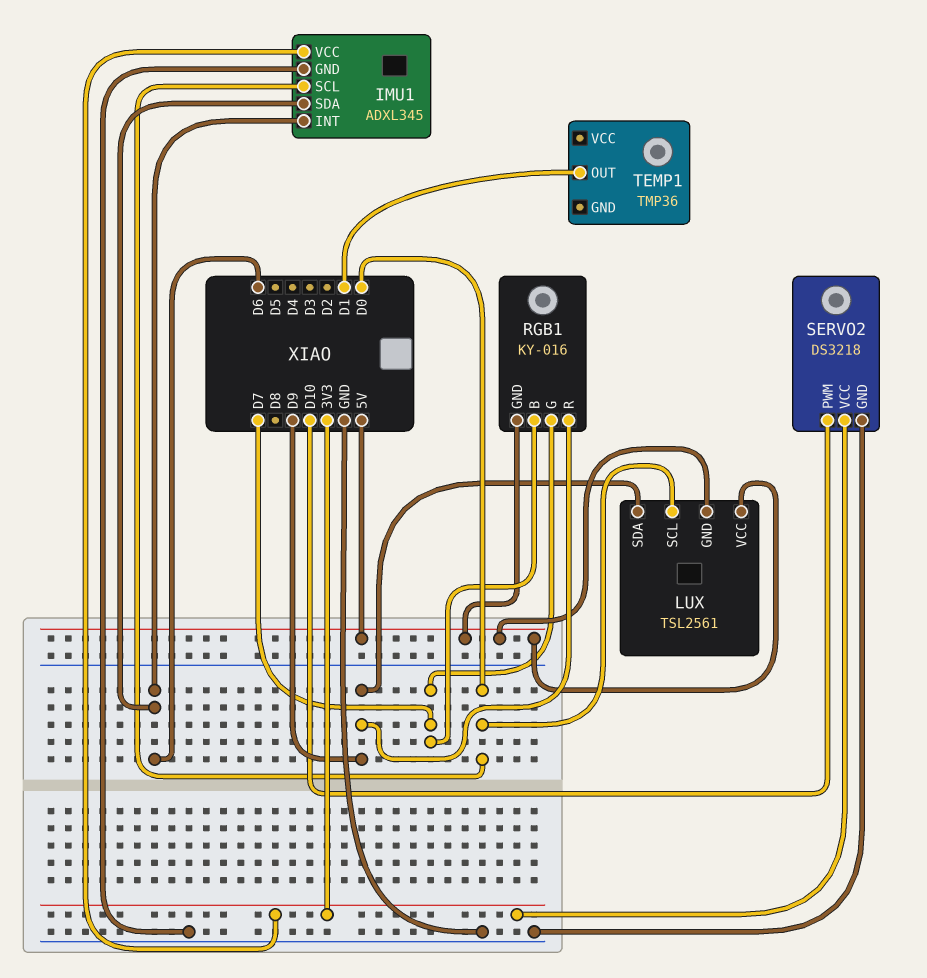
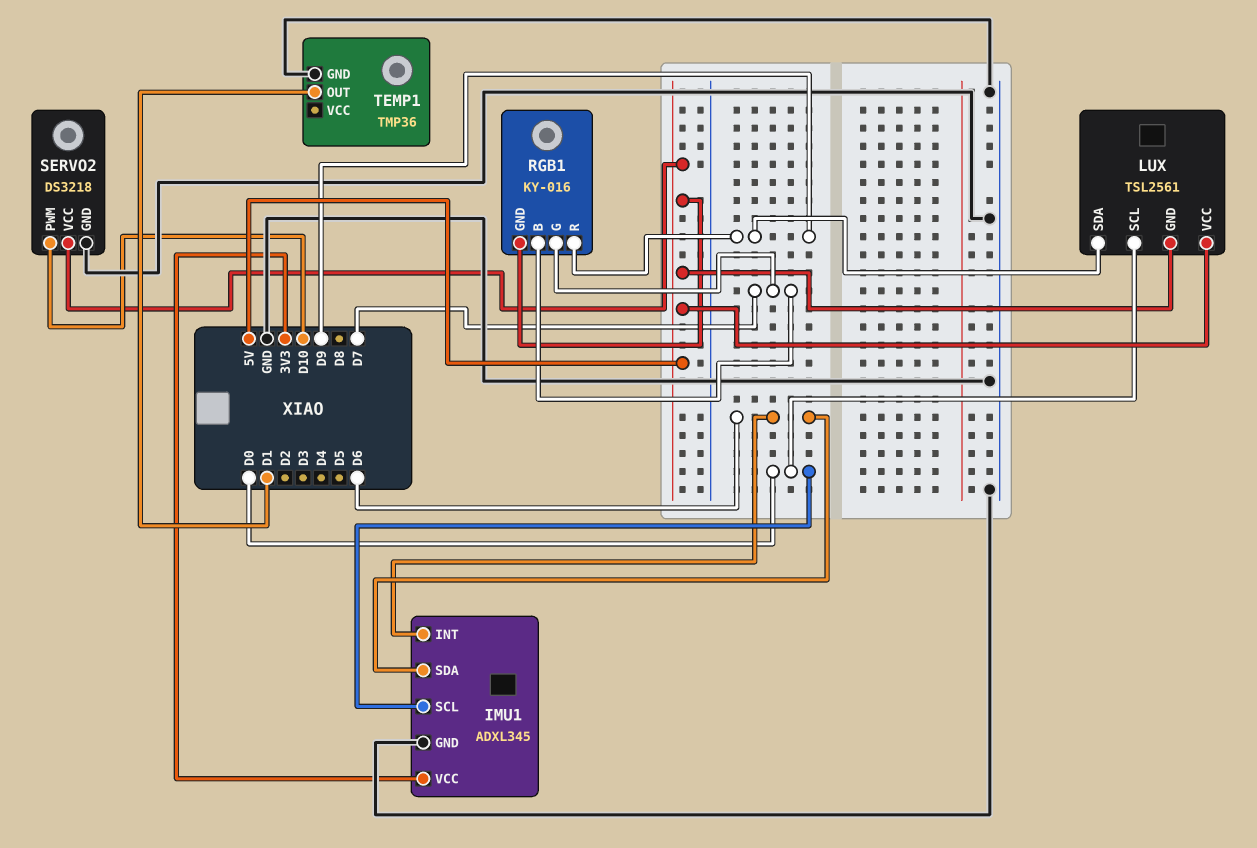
SERVO2 pin VCC: 3V3 -> 5V
TEMP1 pin GND: none -> GND

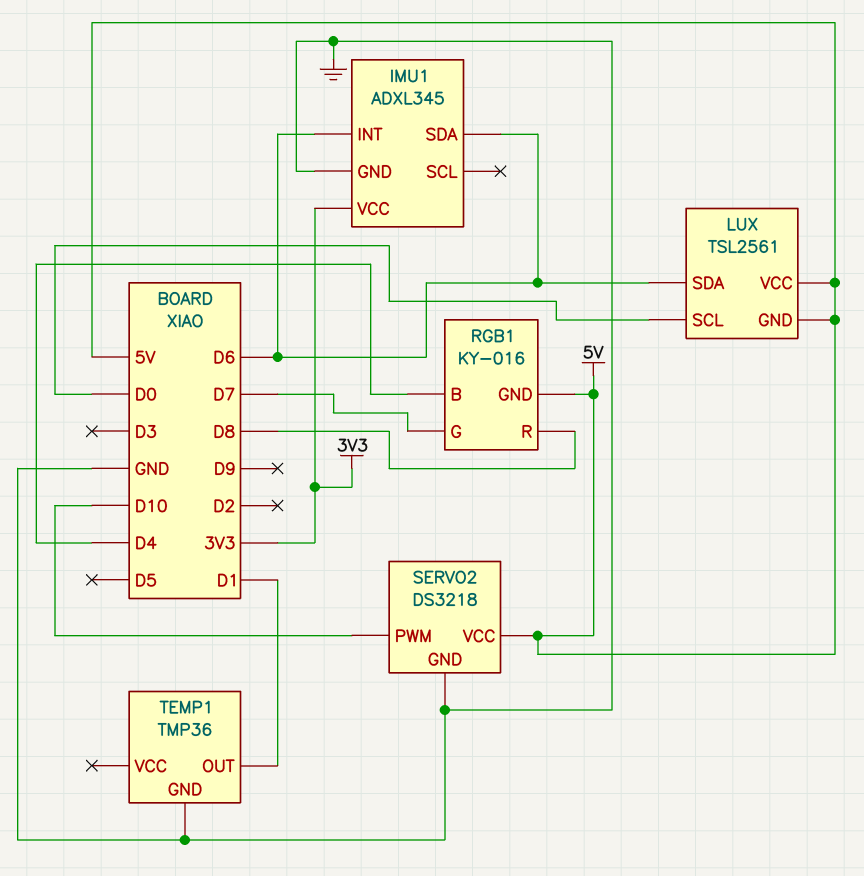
IMU1 pin SCL: D0 -> none
LUX pin SDA: D9 -> D6
RGB1 pin B: D7 -> D4
RGB1 pin R: D9 -> D8

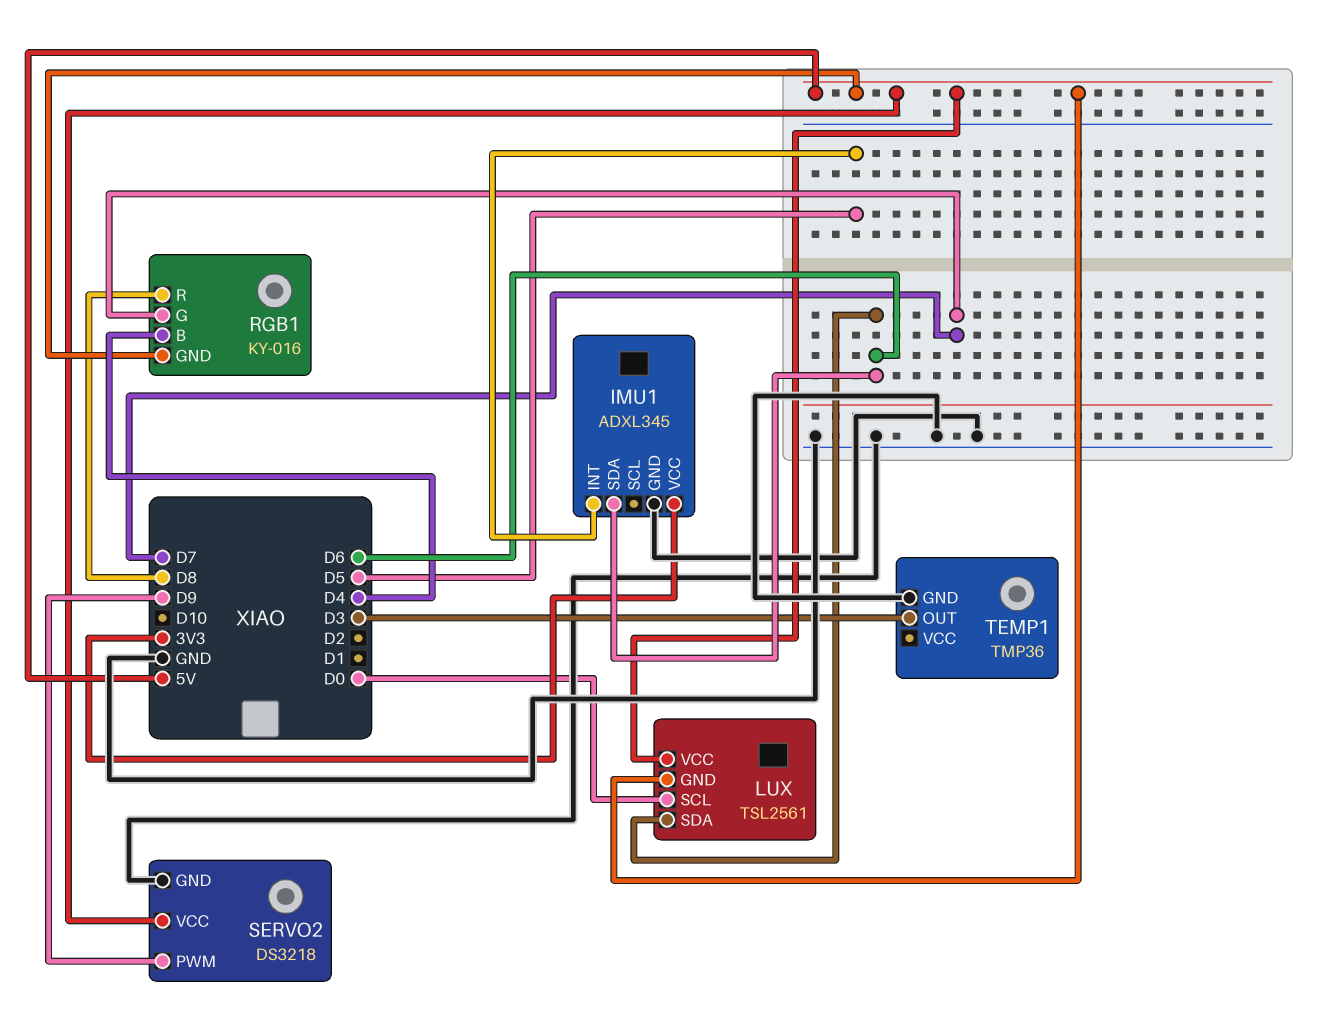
IMU1 pin INT: D6 -> D5
SERVO2 pin PWM: D10 -> D9
TEMP1 pin OUT: D1 -> D3

